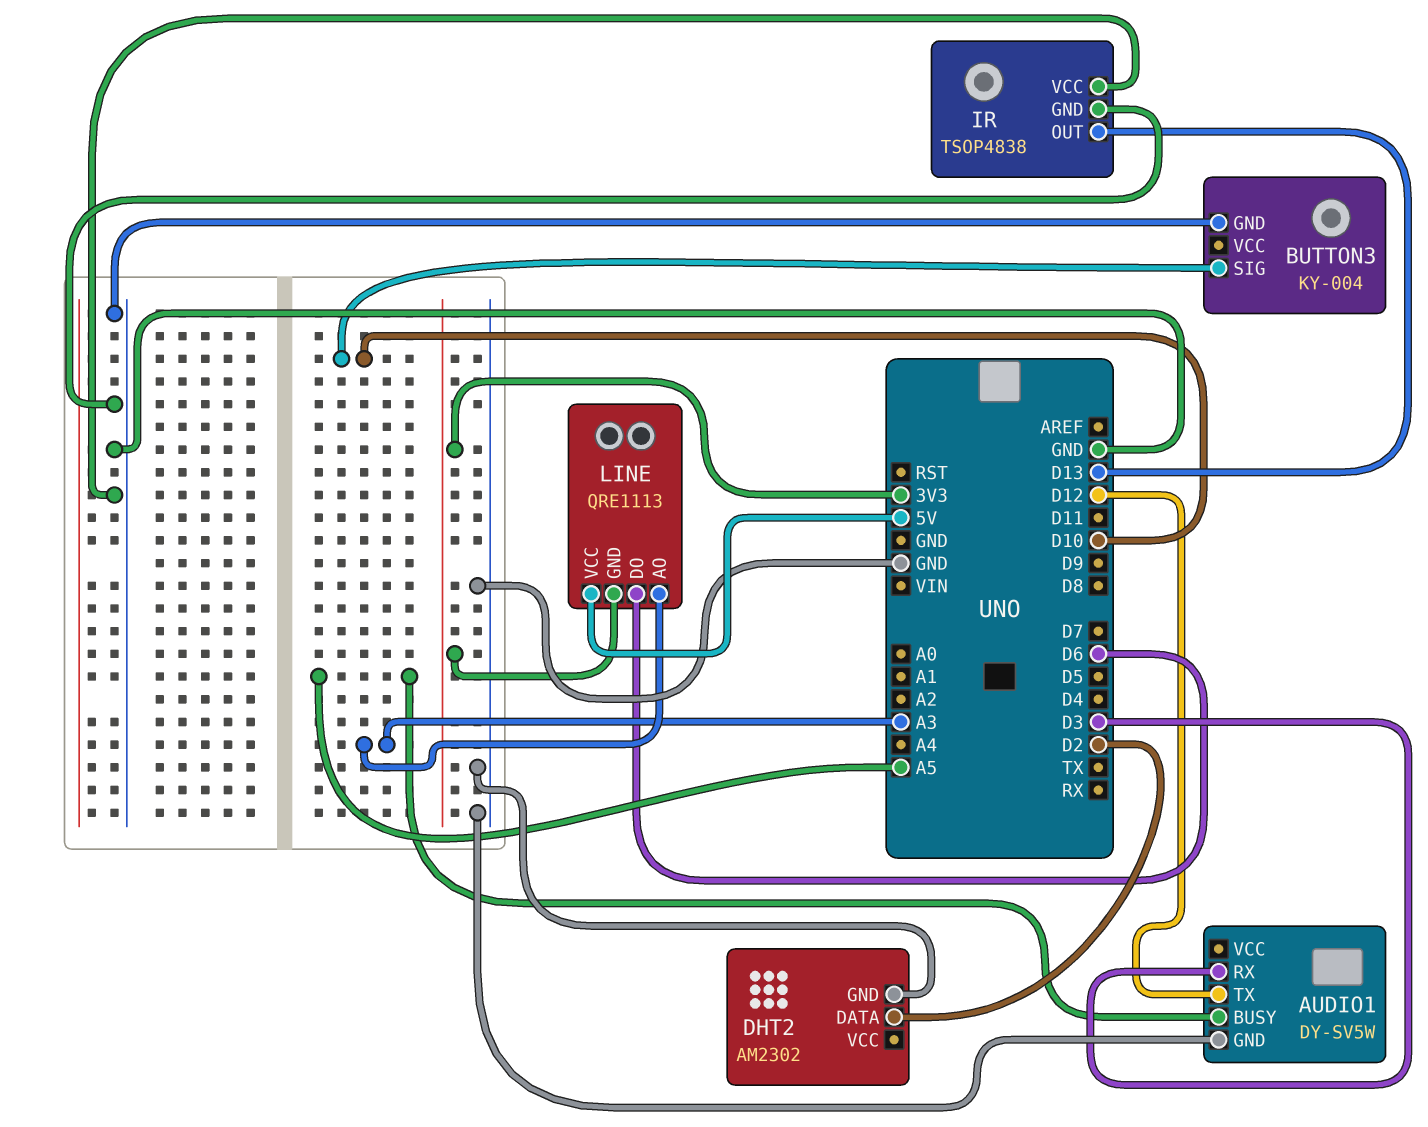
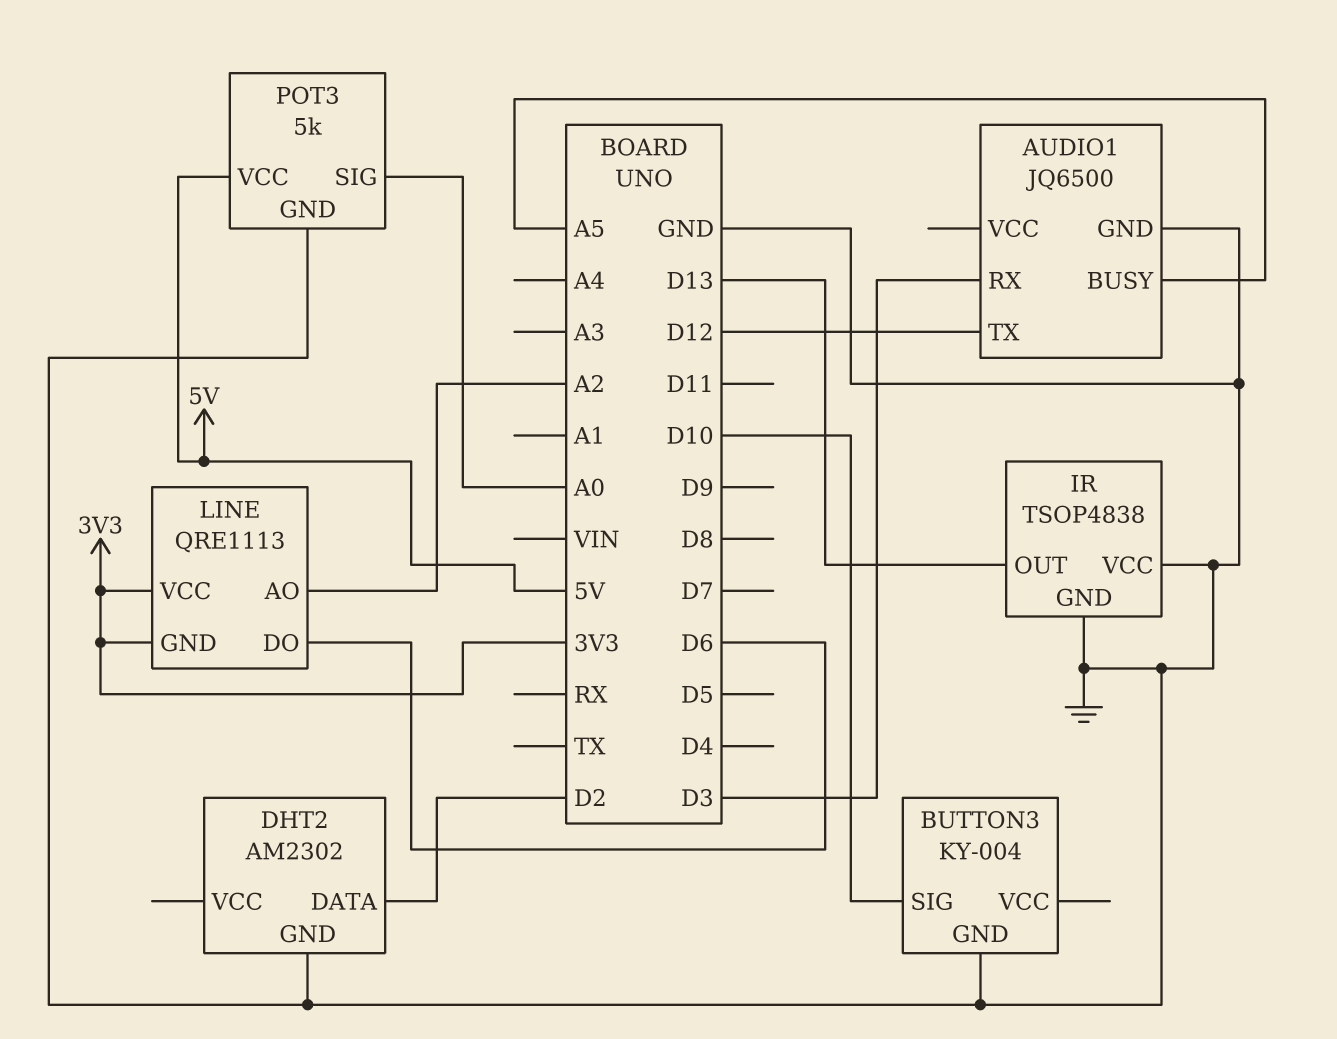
AUDIO1: DY-SV5W -> JQ6500
LINE pin AO: A3 -> A2
LINE pin VCC: 5V -> 3V3
POT3: none -> 5k
POT3 pin GND: none -> GND
POT3 pin SIG: none -> A0
POT3 pin VCC: none -> 5V

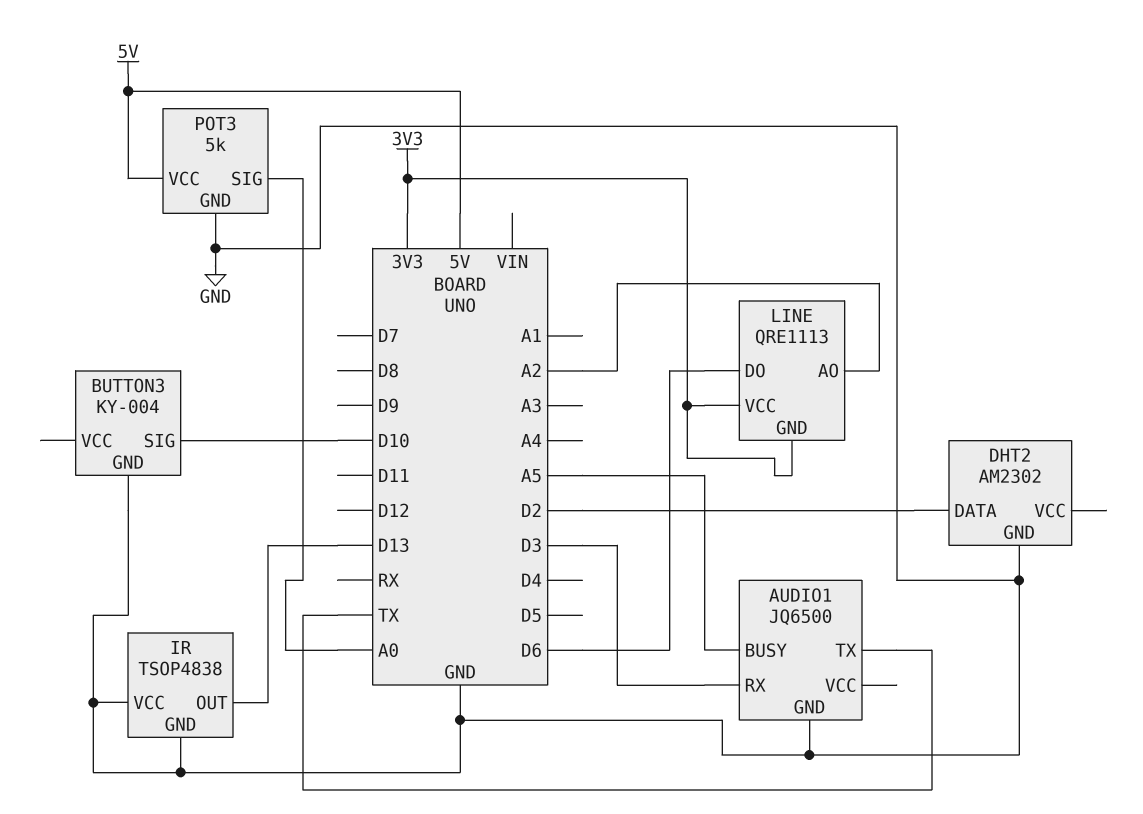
AUDIO1 pin TX: D12 -> TX

